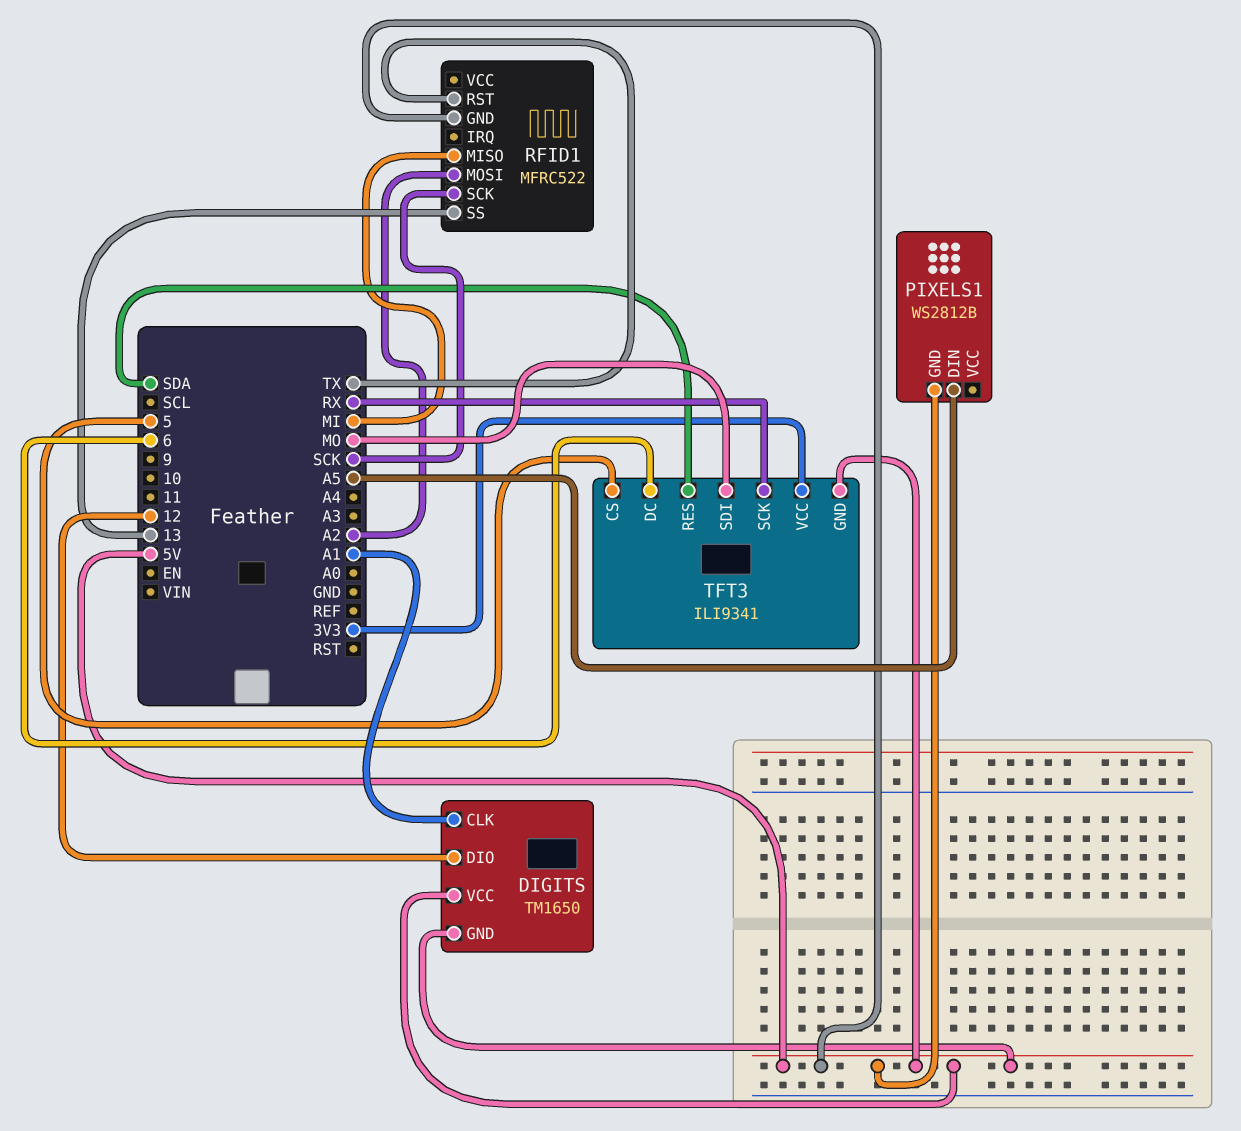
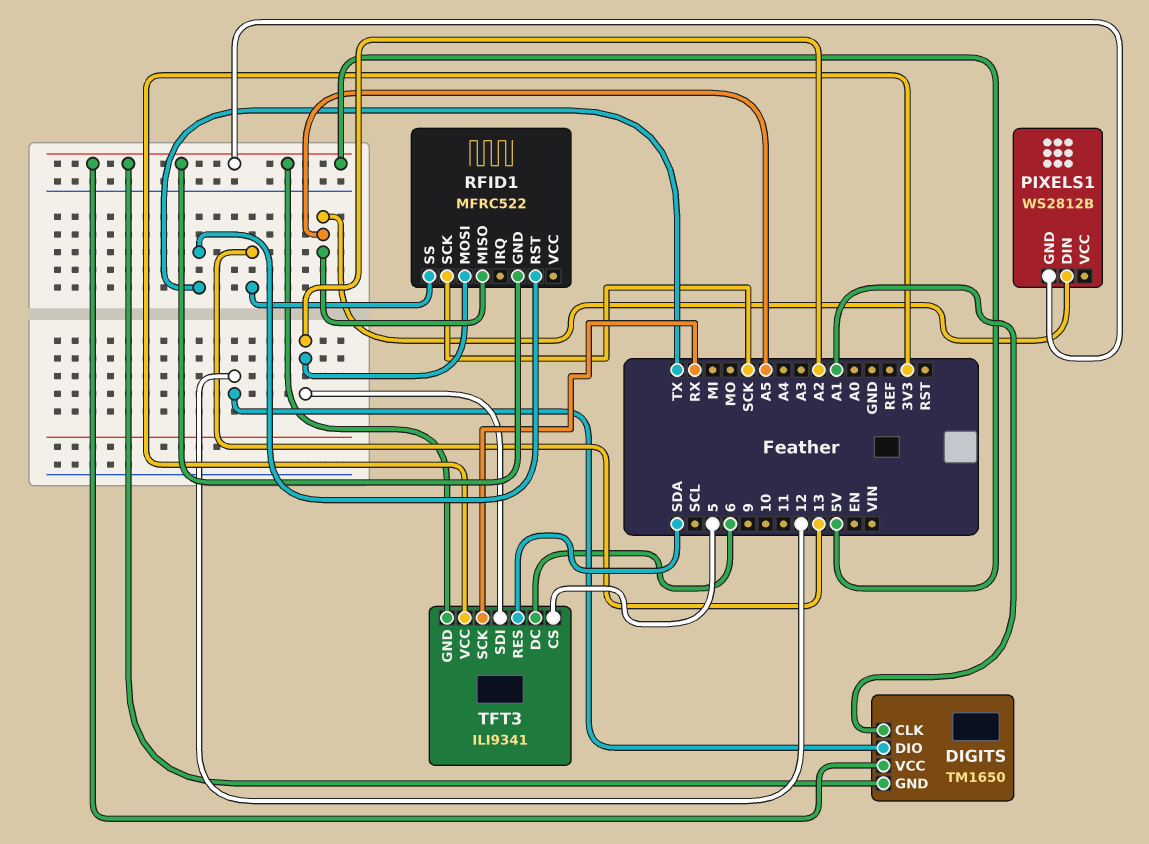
RFID1 pin MISO: MI -> A5
TFT3 pin SDI: MO -> A2

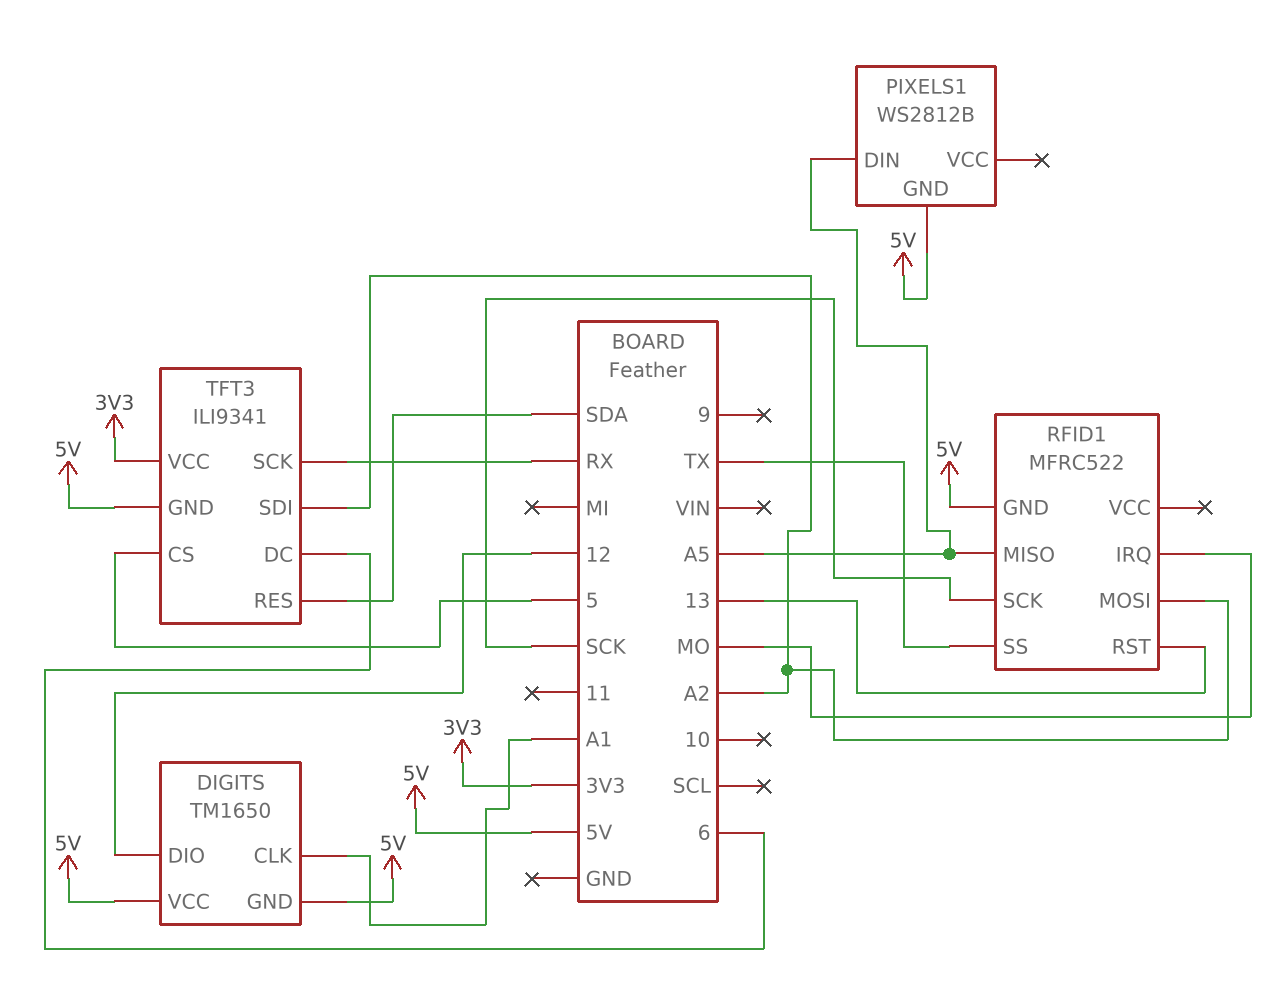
RFID1 pin IRQ: none -> MO
RFID1 pin RST: TX -> 13
RFID1 pin SS: 13 -> TX

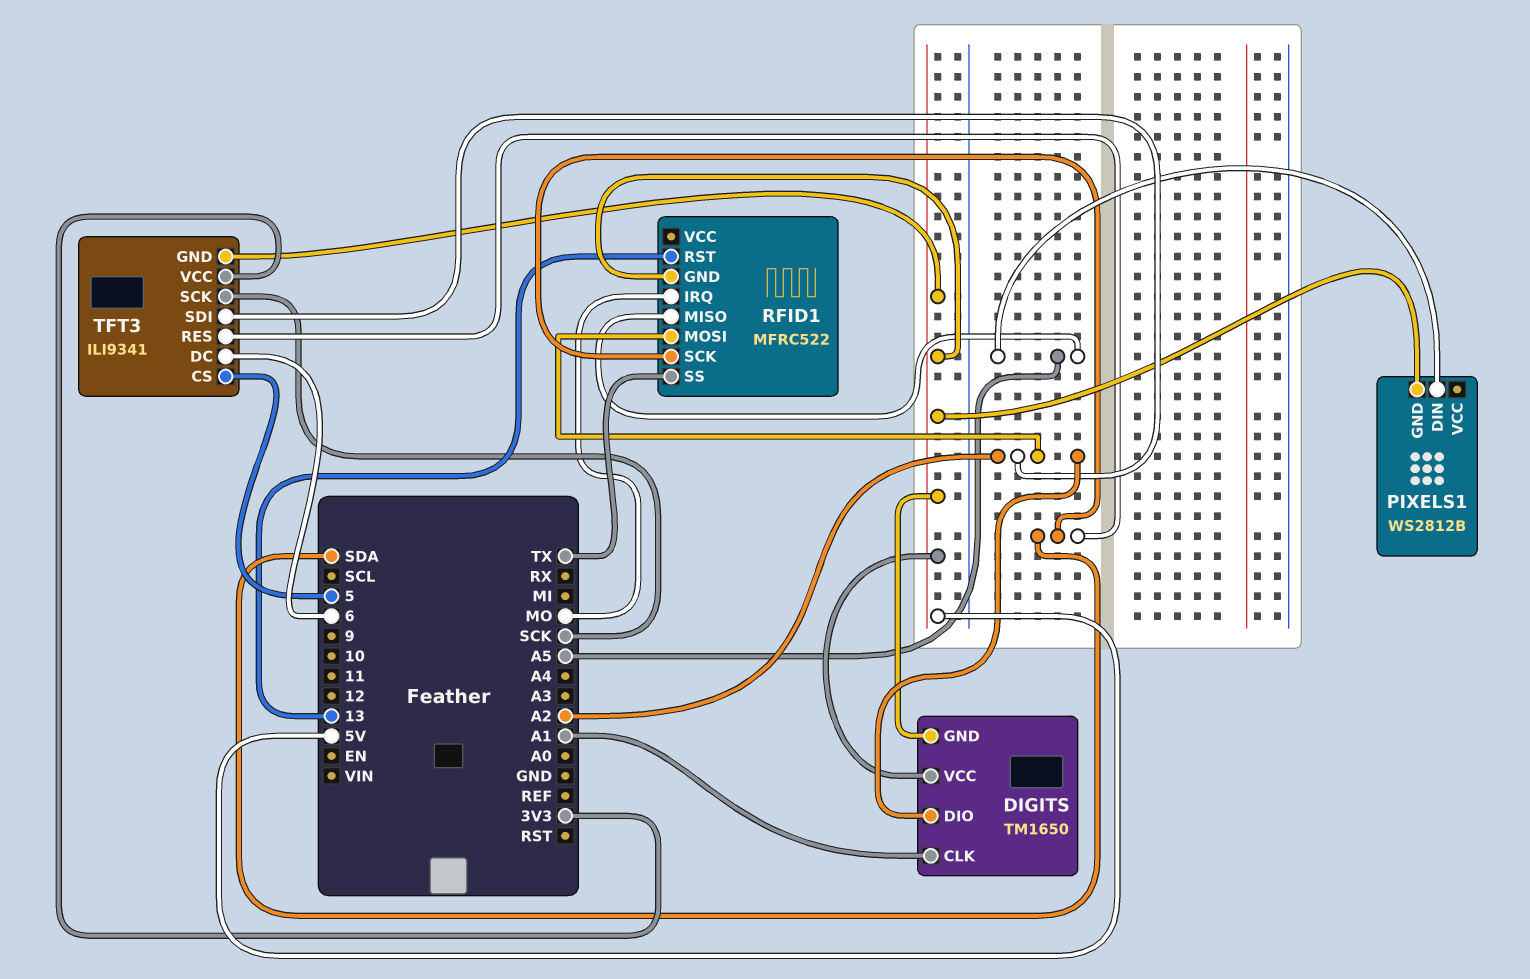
DIGITS pin DIO: 12 -> A2
RFID1 pin SCK: SCK -> SDA
TFT3 pin SCK: RX -> SCK

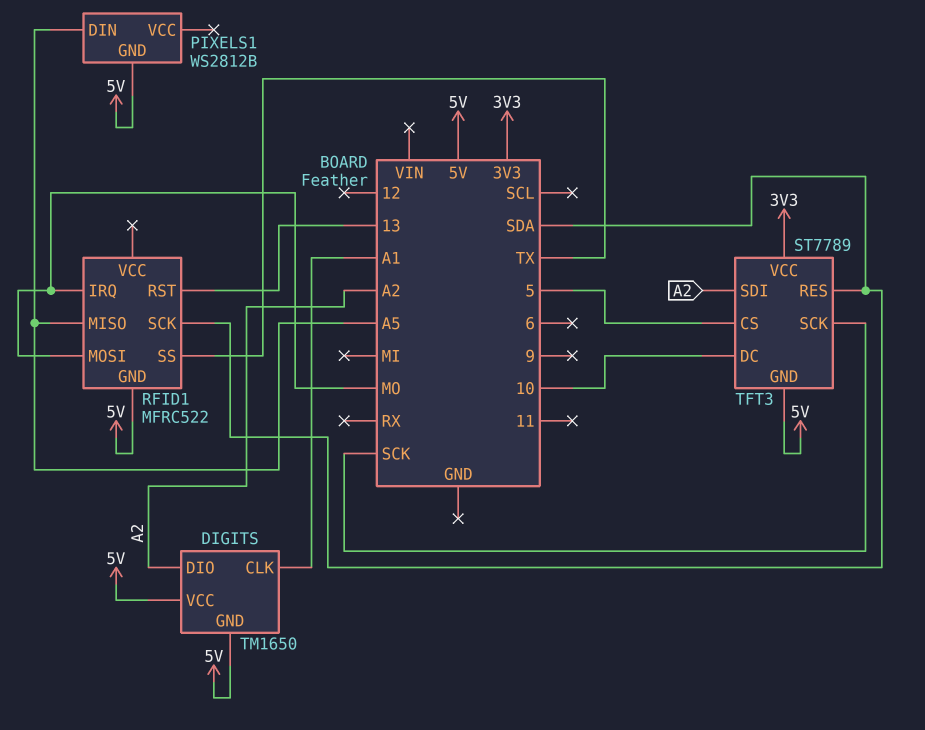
RFID1 pin MOSI: A2 -> MO
TFT3: ILI9341 -> ST7789
TFT3 pin DC: 6 -> 10

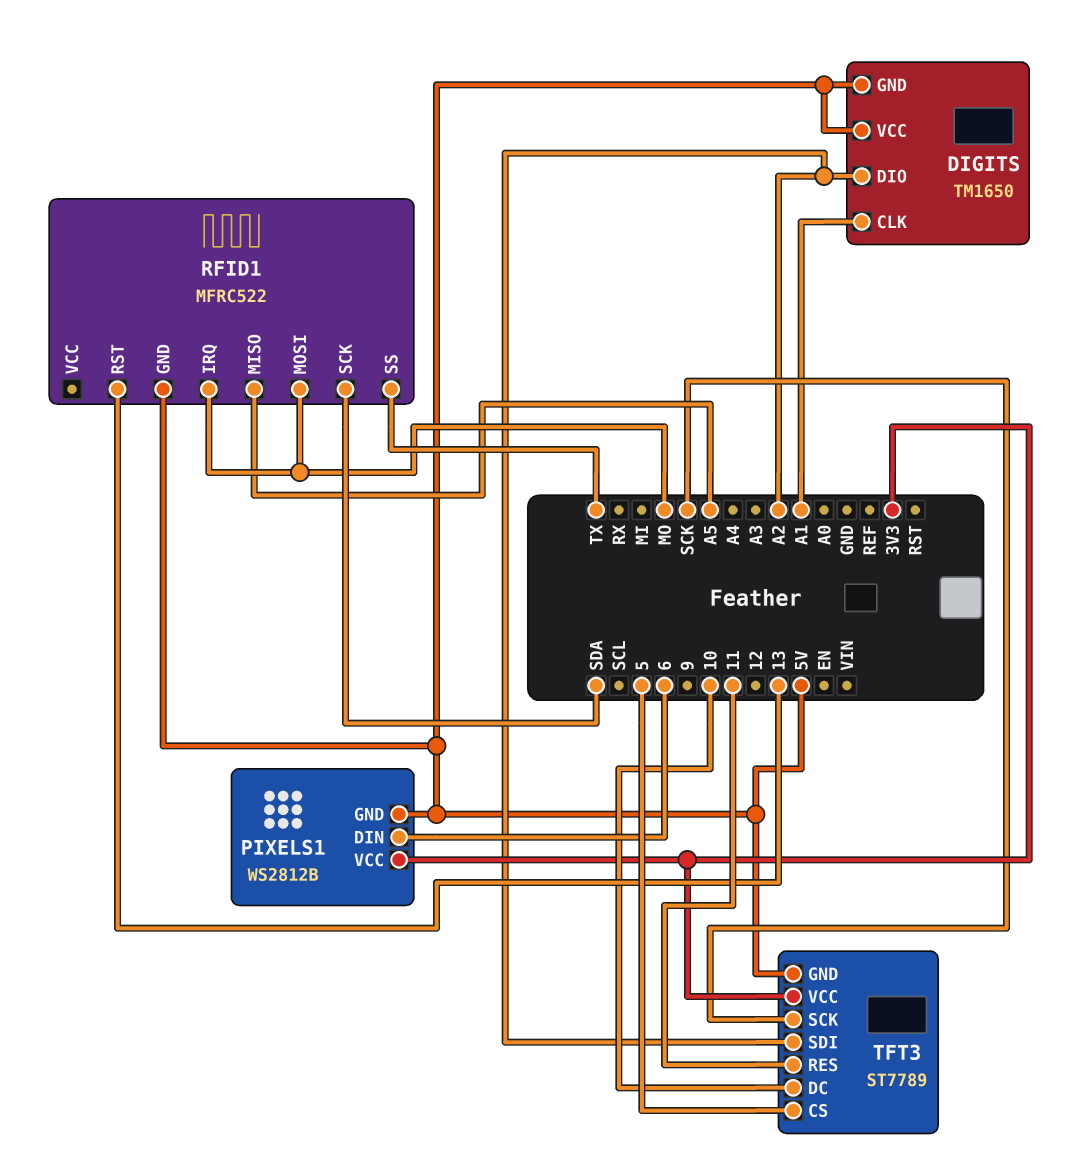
PIXELS1 pin DIN: A5 -> 6
PIXELS1 pin VCC: none -> 3V3
TFT3 pin RES: SDA -> 11

